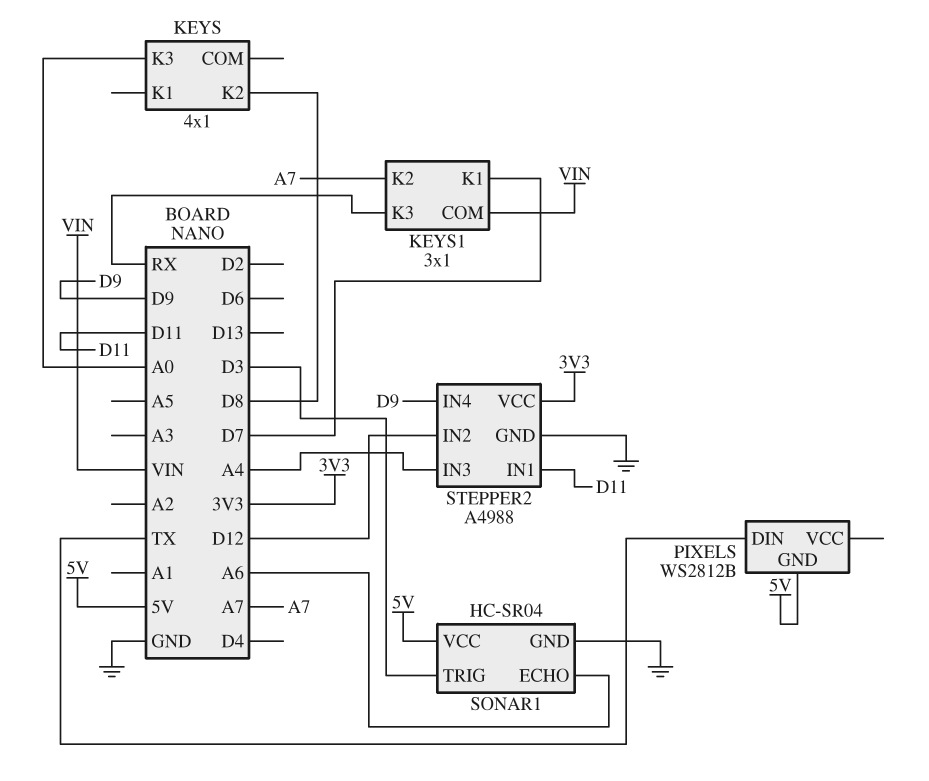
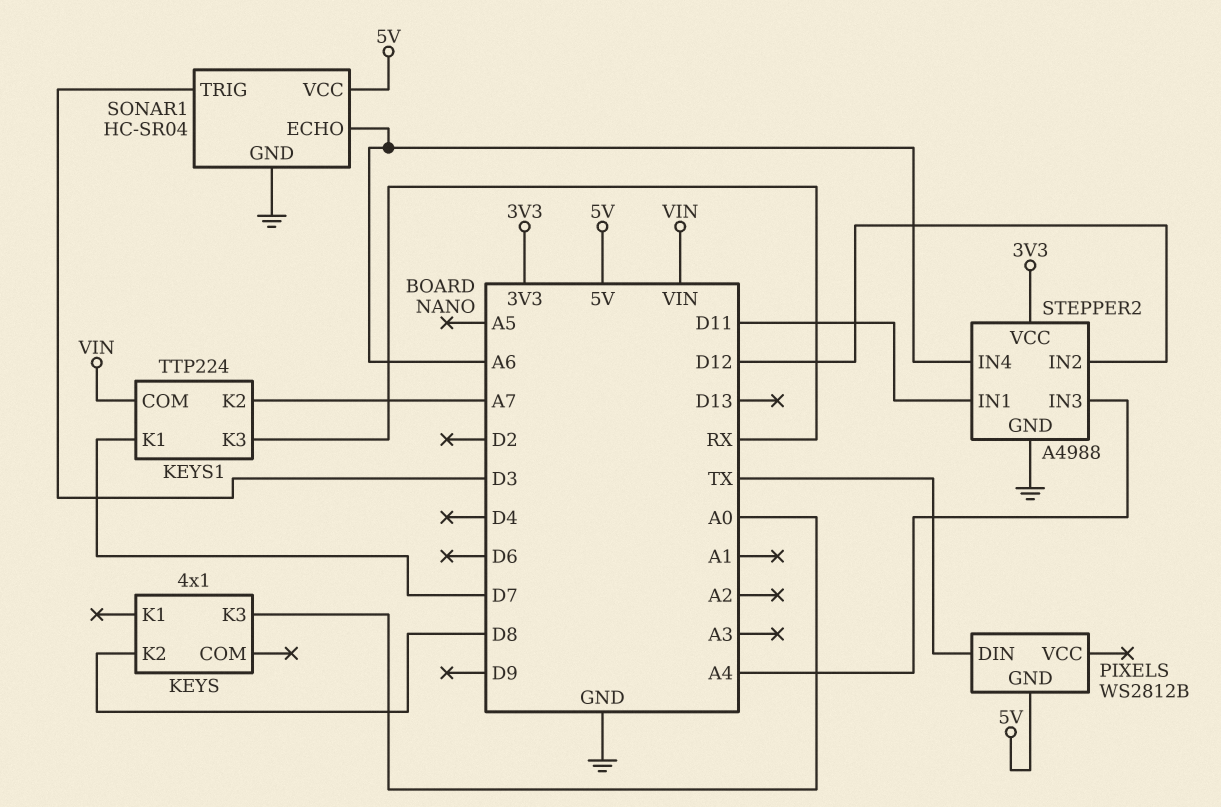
KEYS1: 3x1 -> TTP224
STEPPER2 pin IN4: D9 -> A6

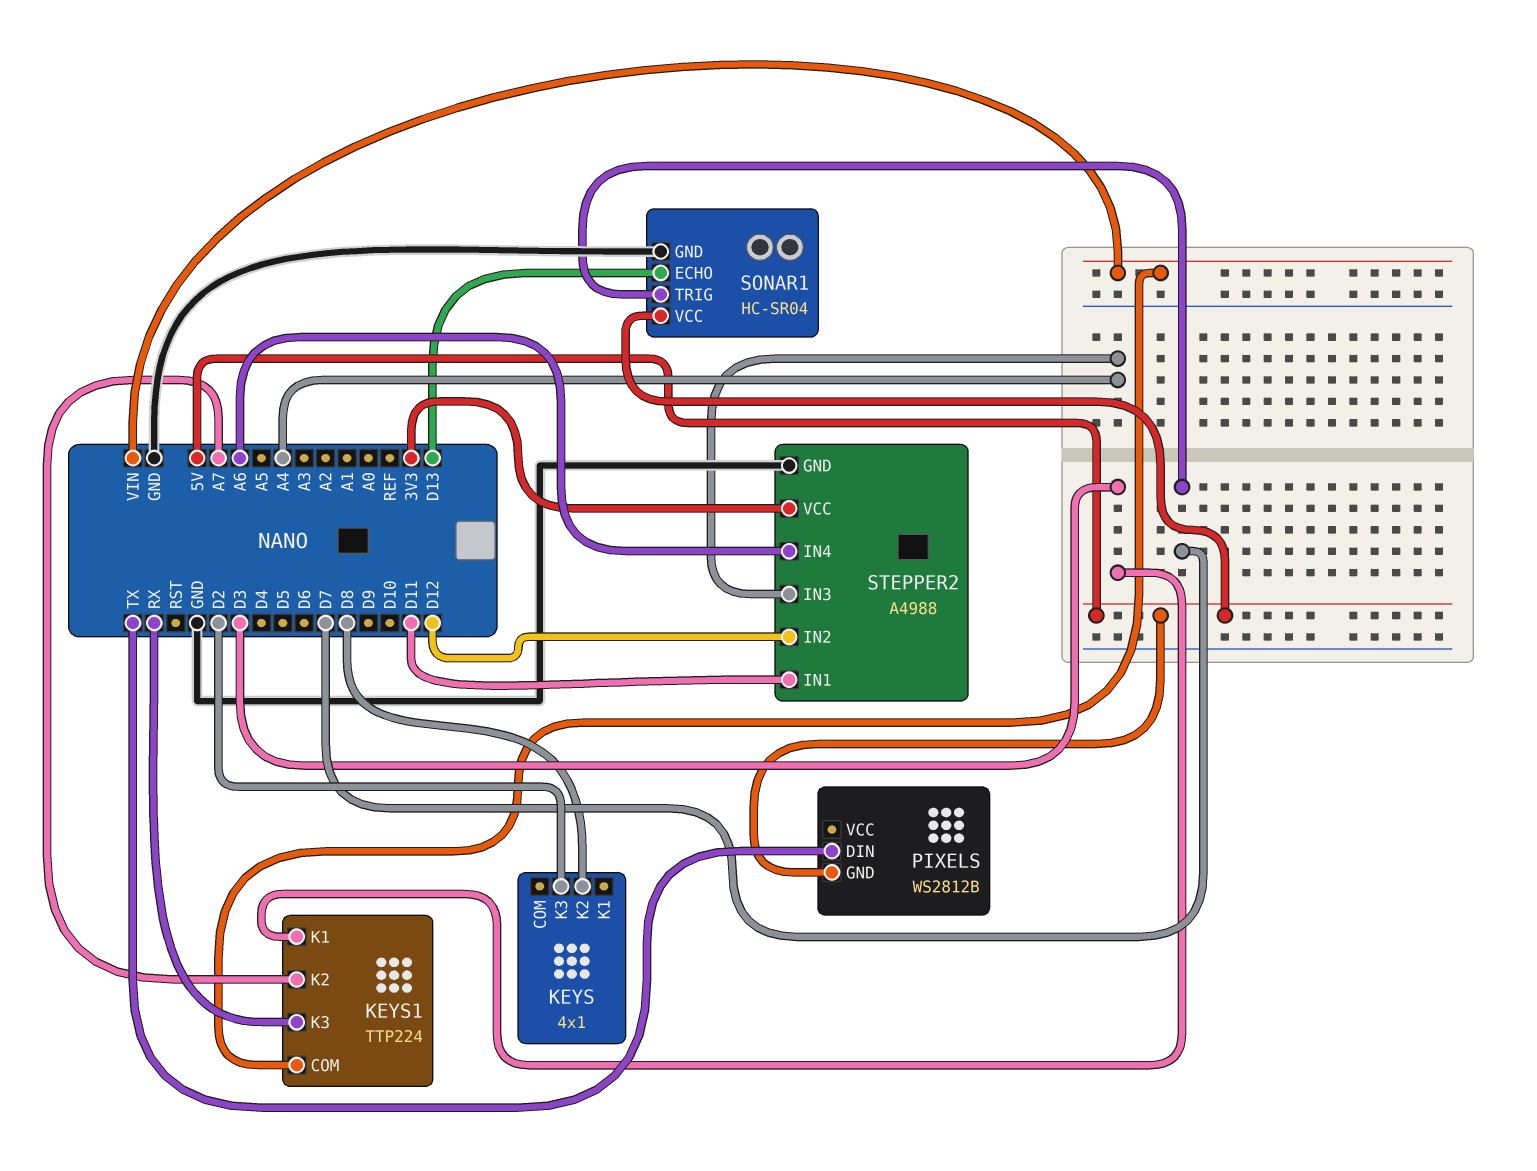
KEYS pin K3: A0 -> D2
KEYS1 pin K1: D7 -> D3
SONAR1 pin ECHO: A6 -> D13
SONAR1 pin TRIG: D3 -> D7

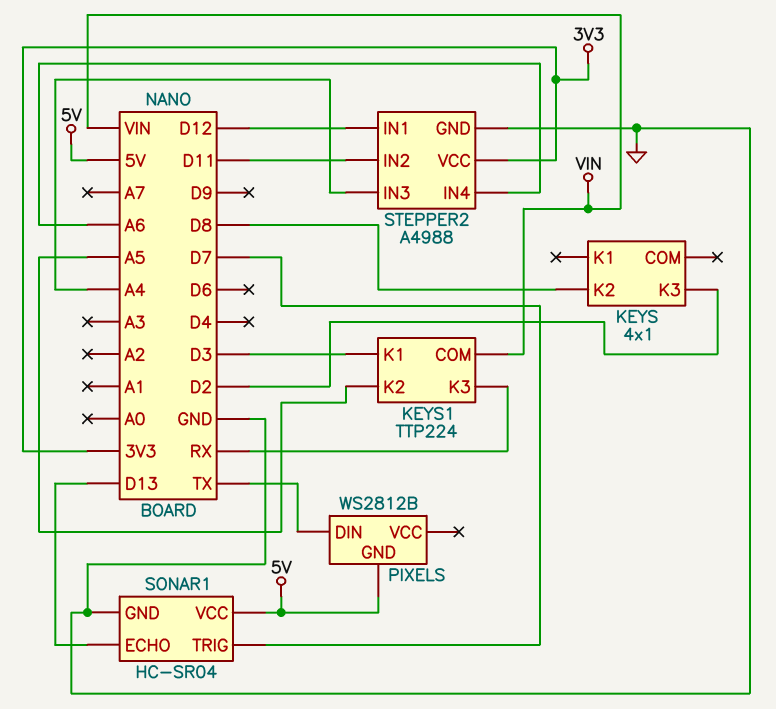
KEYS1 pin K2: A7 -> A5
STEPPER2 pin IN1: D11 -> D12
STEPPER2 pin IN2: D12 -> D11

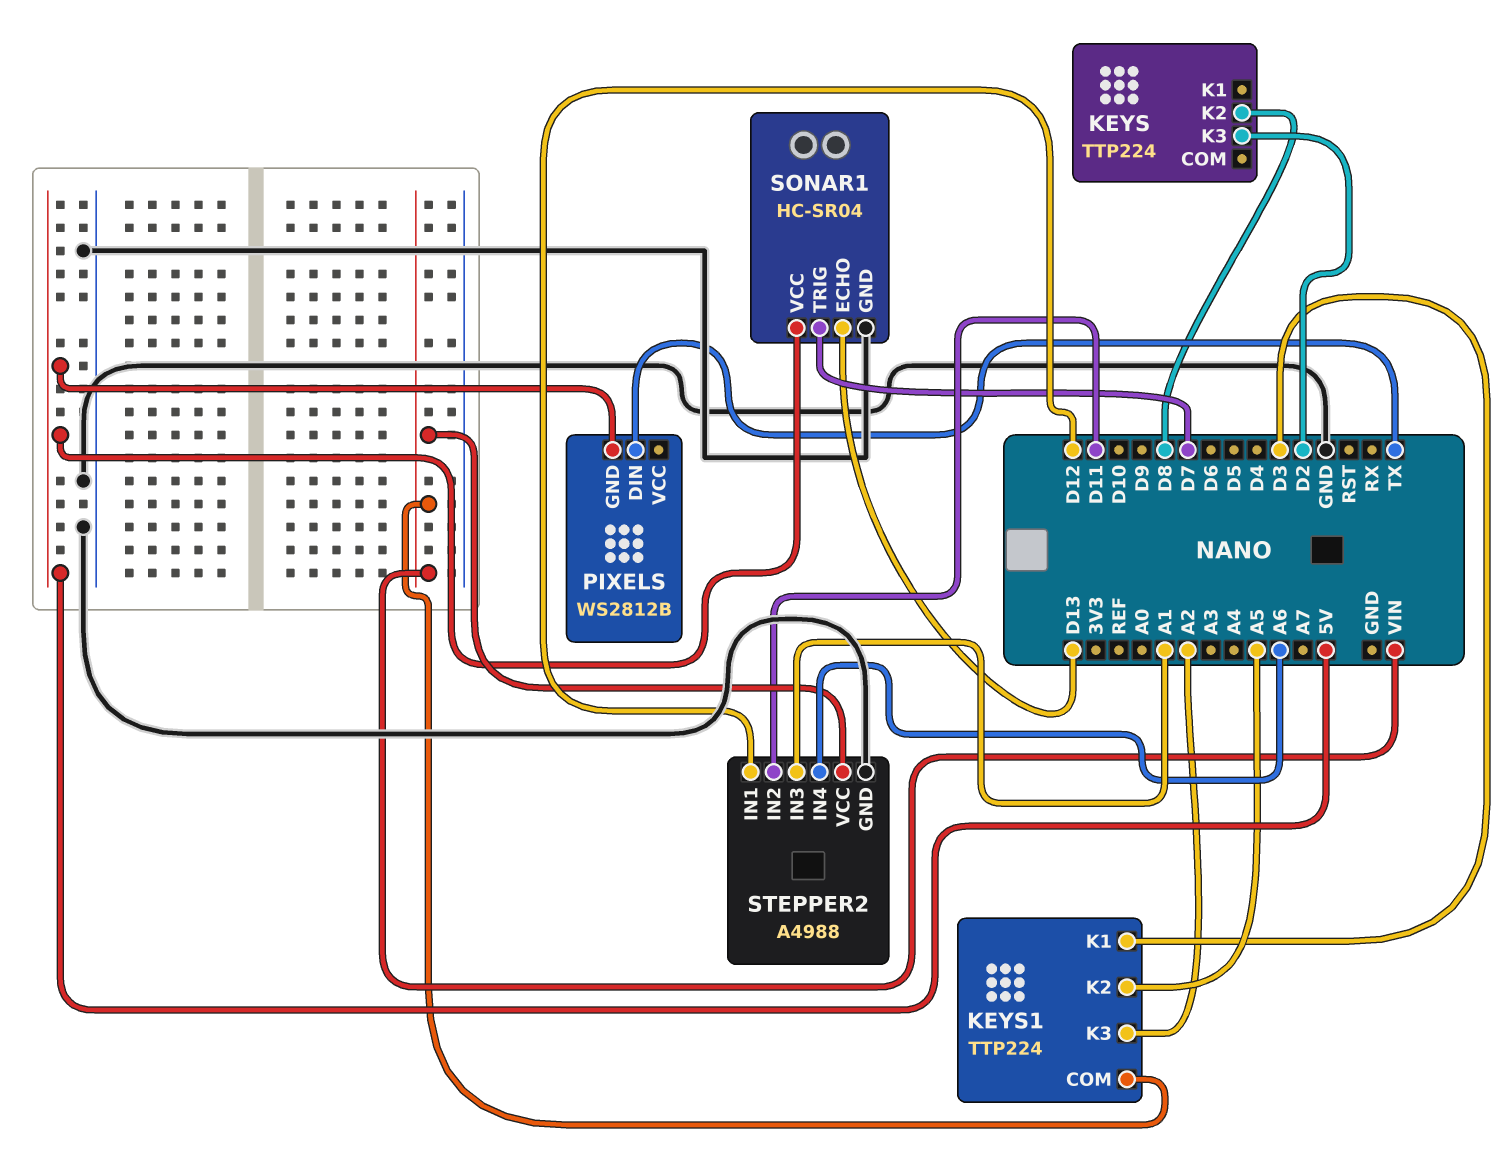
KEYS: 4x1 -> TTP224
KEYS1 pin K3: RX -> A2
STEPPER2 pin IN3: A4 -> A1
STEPPER2 pin VCC: 3V3 -> VIN

